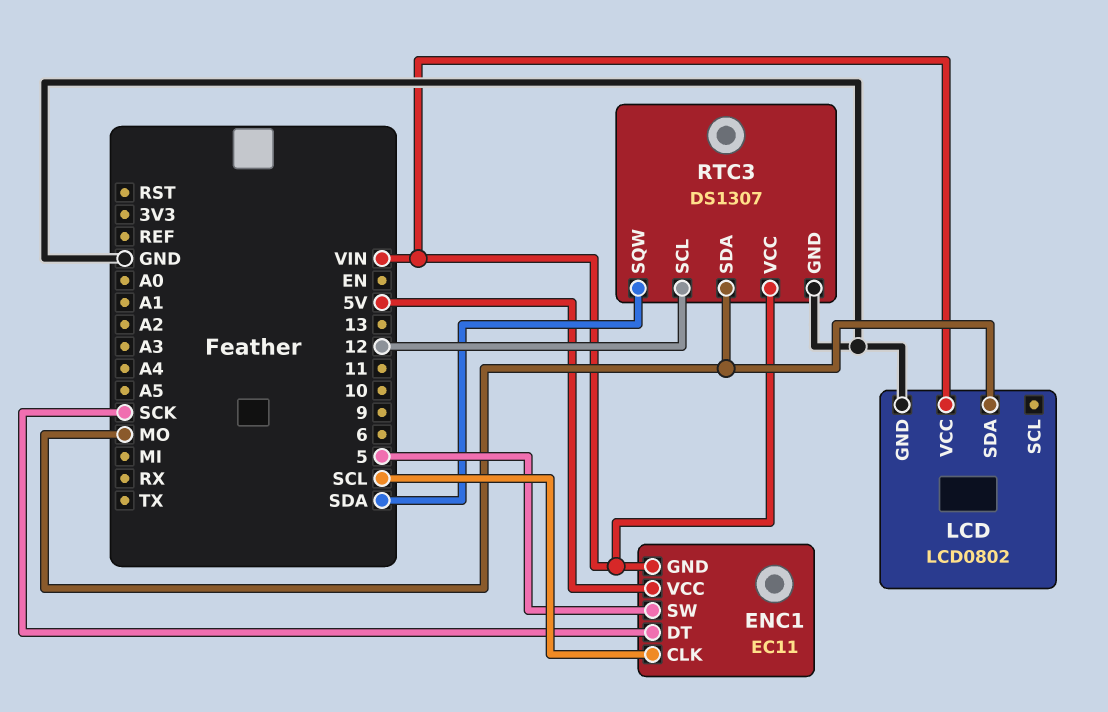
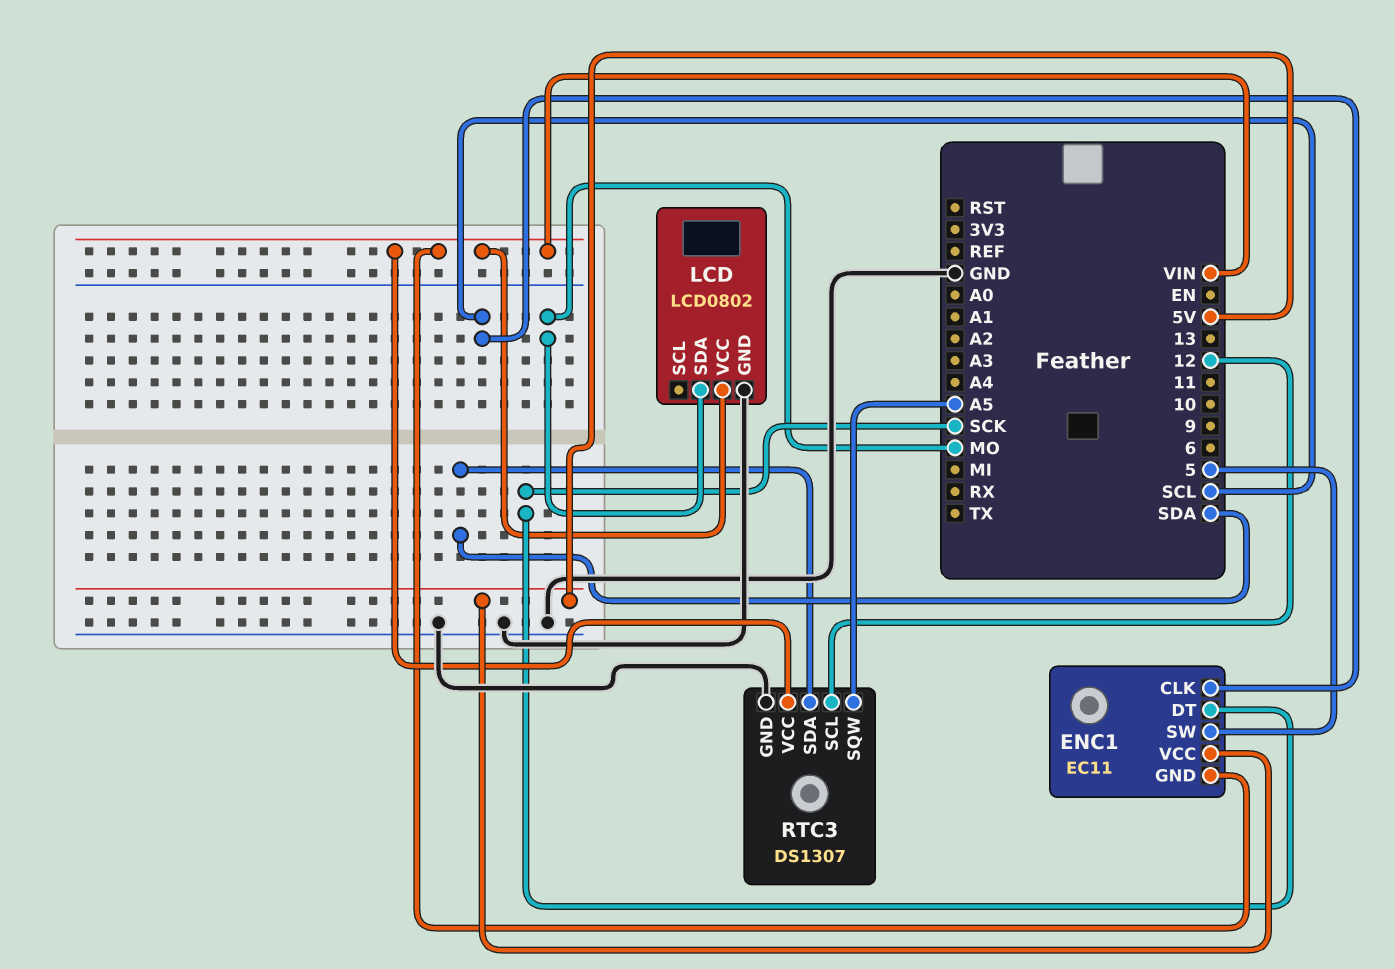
RTC3 pin SDA: MO -> SDA
RTC3 pin SQW: SDA -> A5

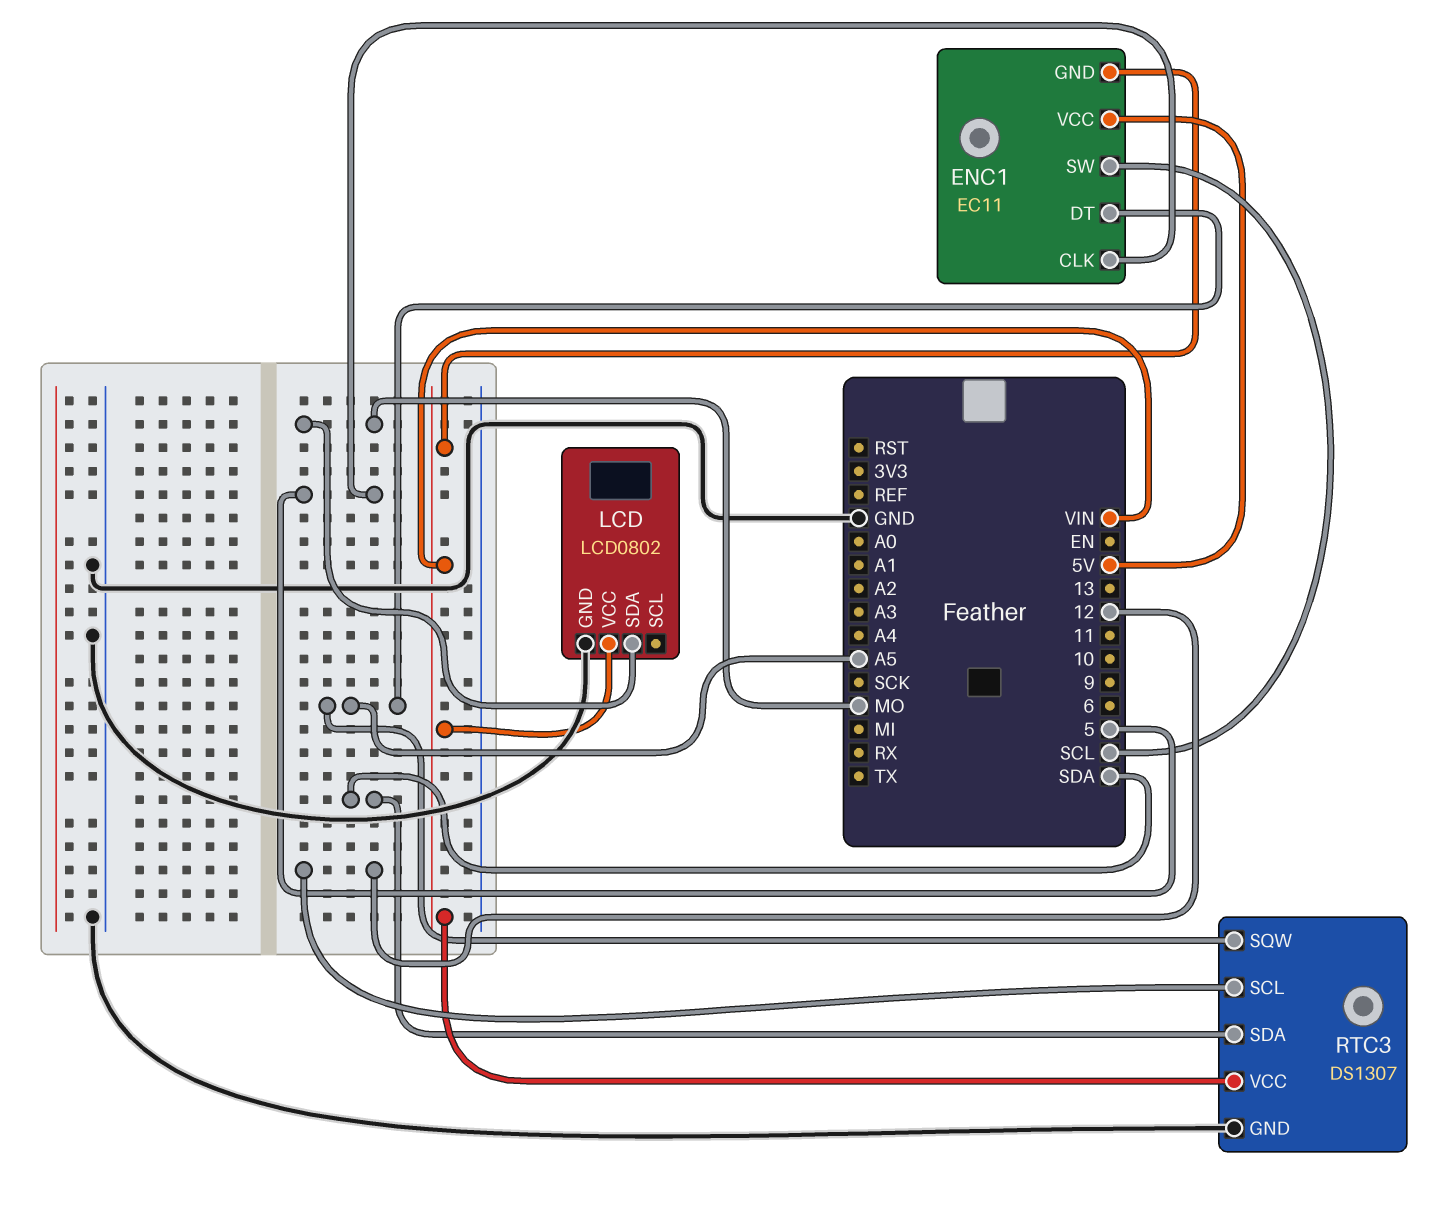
ENC1 pin CLK: SCL -> 5
ENC1 pin DT: SCK -> A5
ENC1 pin SW: 5 -> SCL

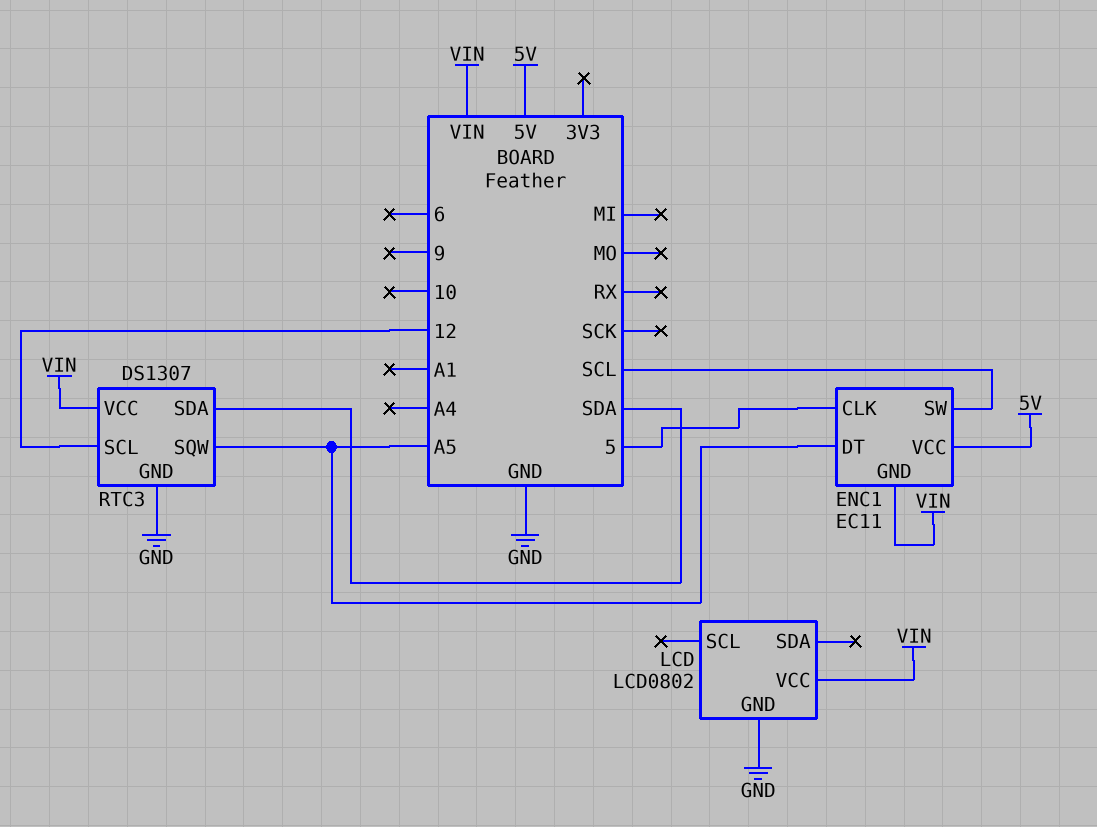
LCD pin SDA: MO -> none

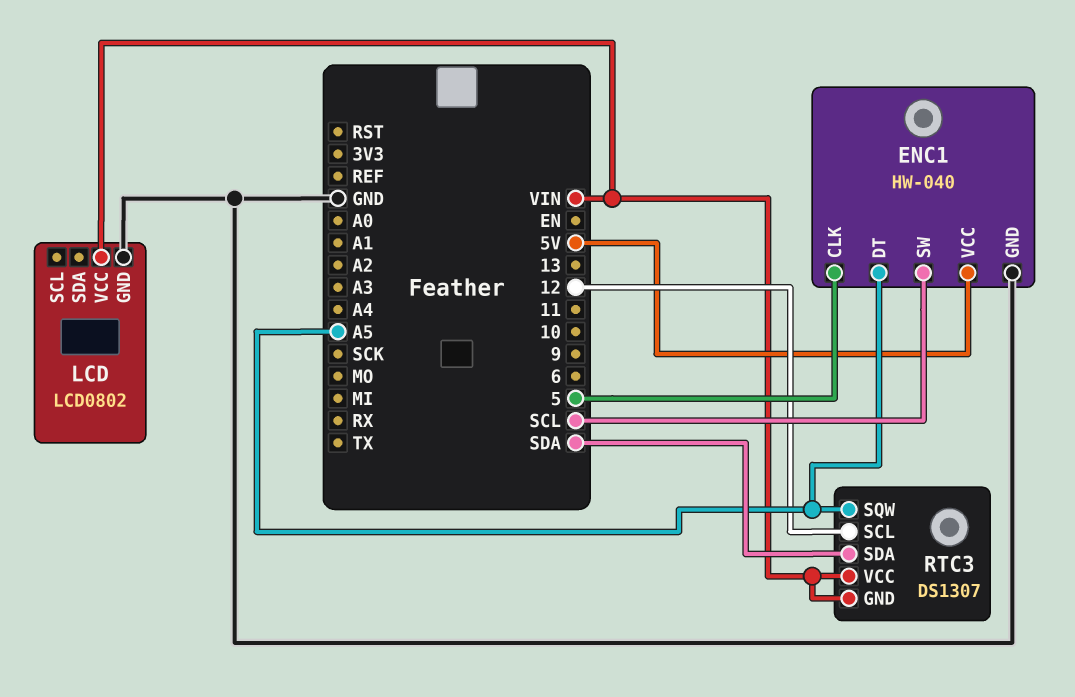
ENC1: EC11 -> HW-040
ENC1 pin GND: VIN -> GND
RTC3 pin GND: GND -> VIN

